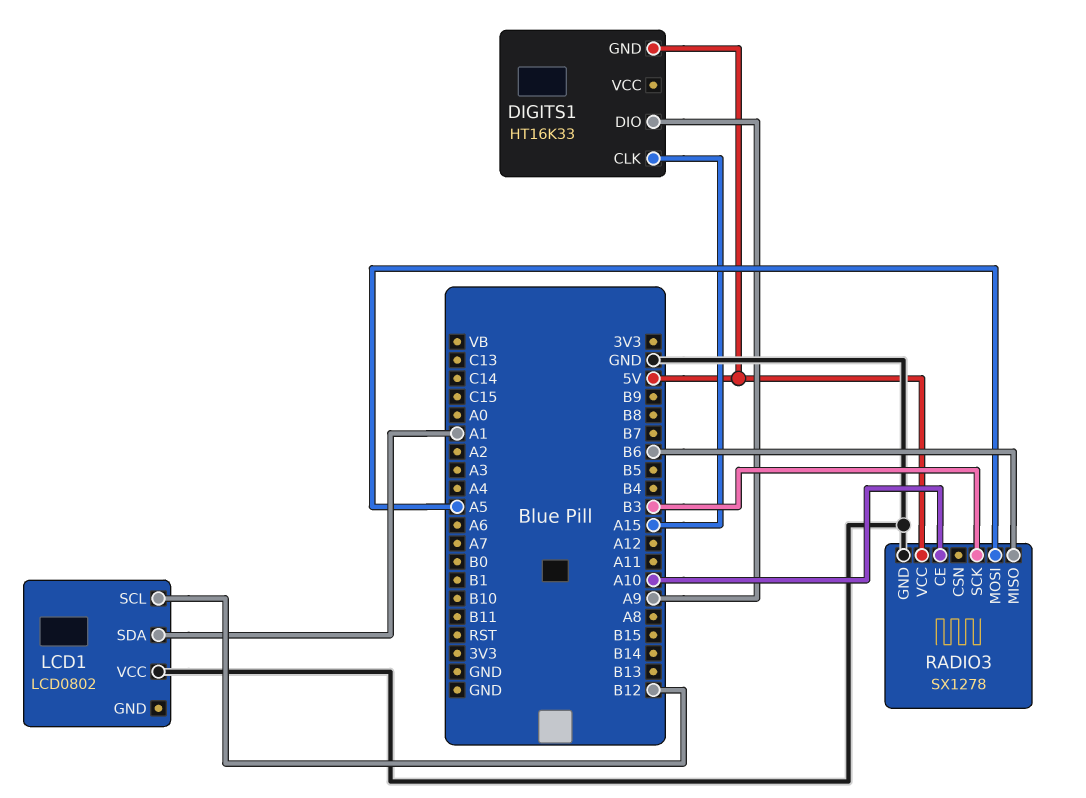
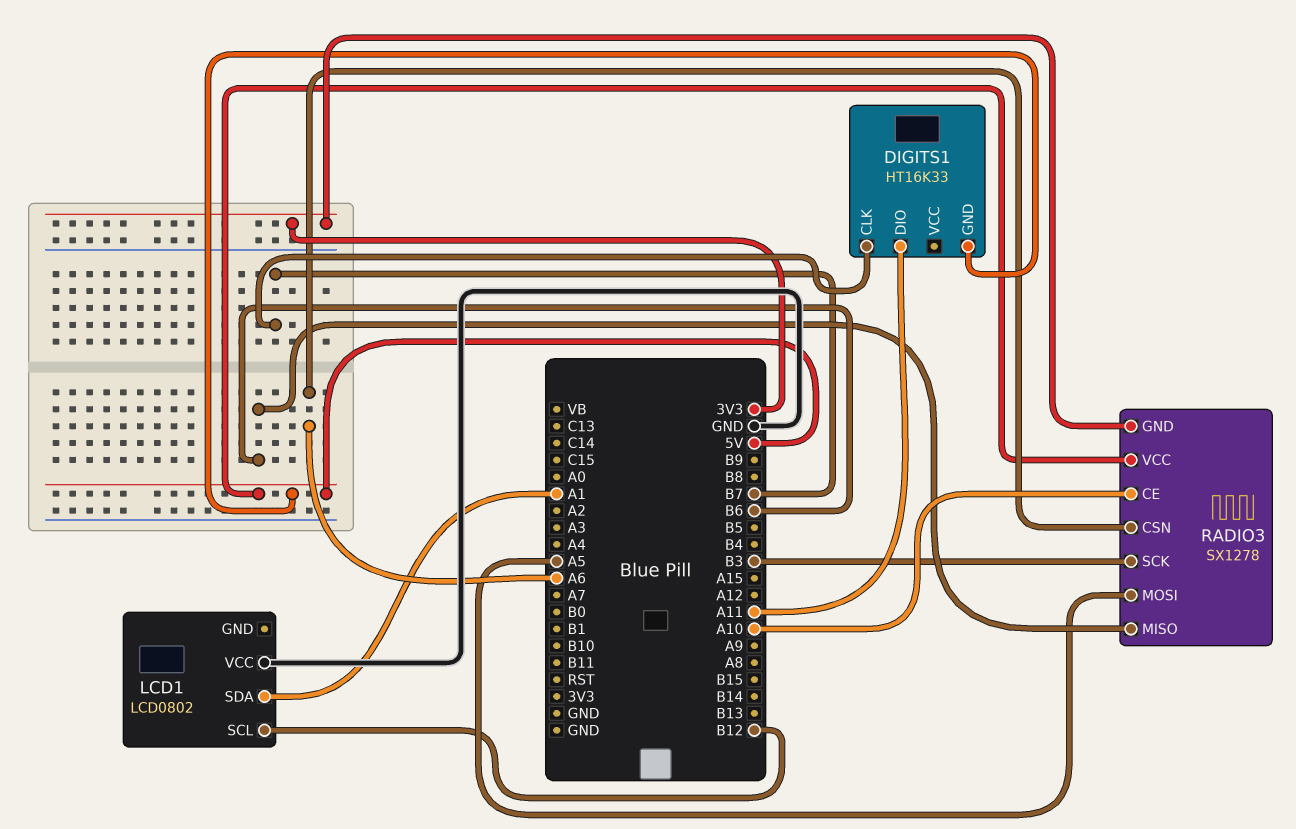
DIGITS1 pin CLK: A15 -> B7
DIGITS1 pin DIO: A9 -> A11
RADIO3 pin CSN: none -> A6
RADIO3 pin GND: GND -> 3V3

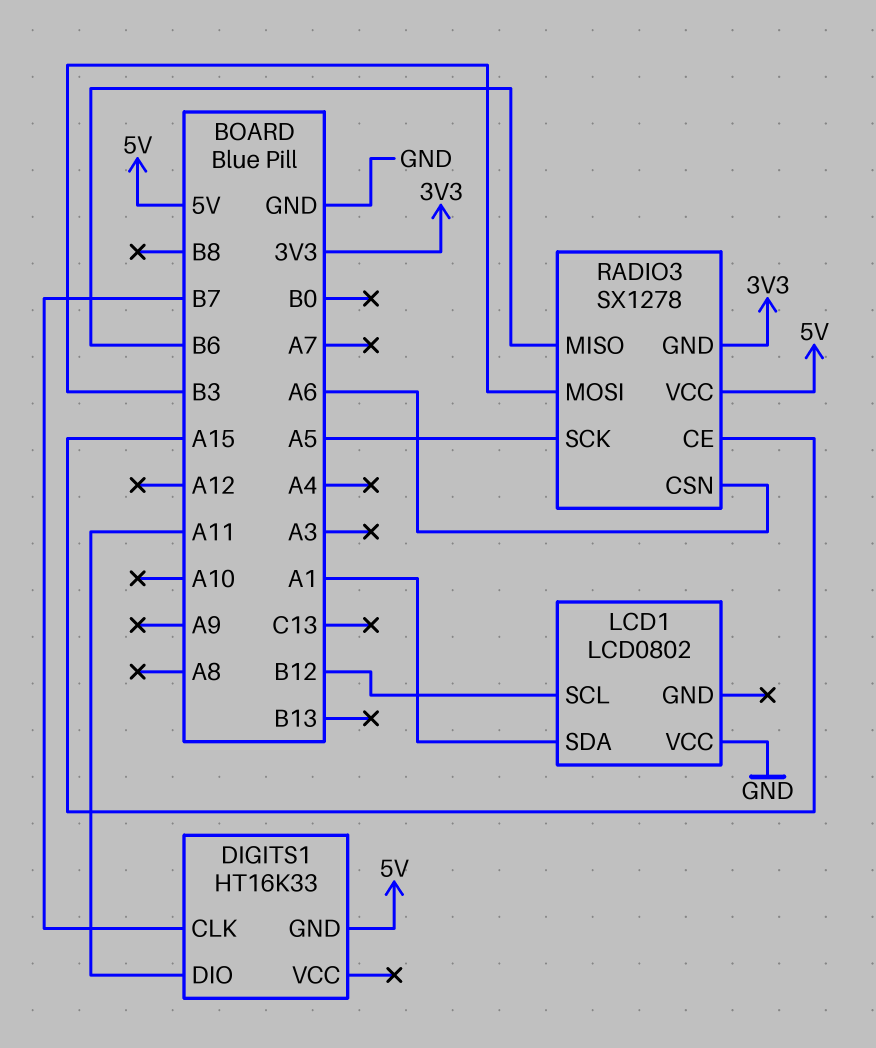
RADIO3 pin CE: A10 -> A15
RADIO3 pin MOSI: A5 -> B3
RADIO3 pin SCK: B3 -> A5

